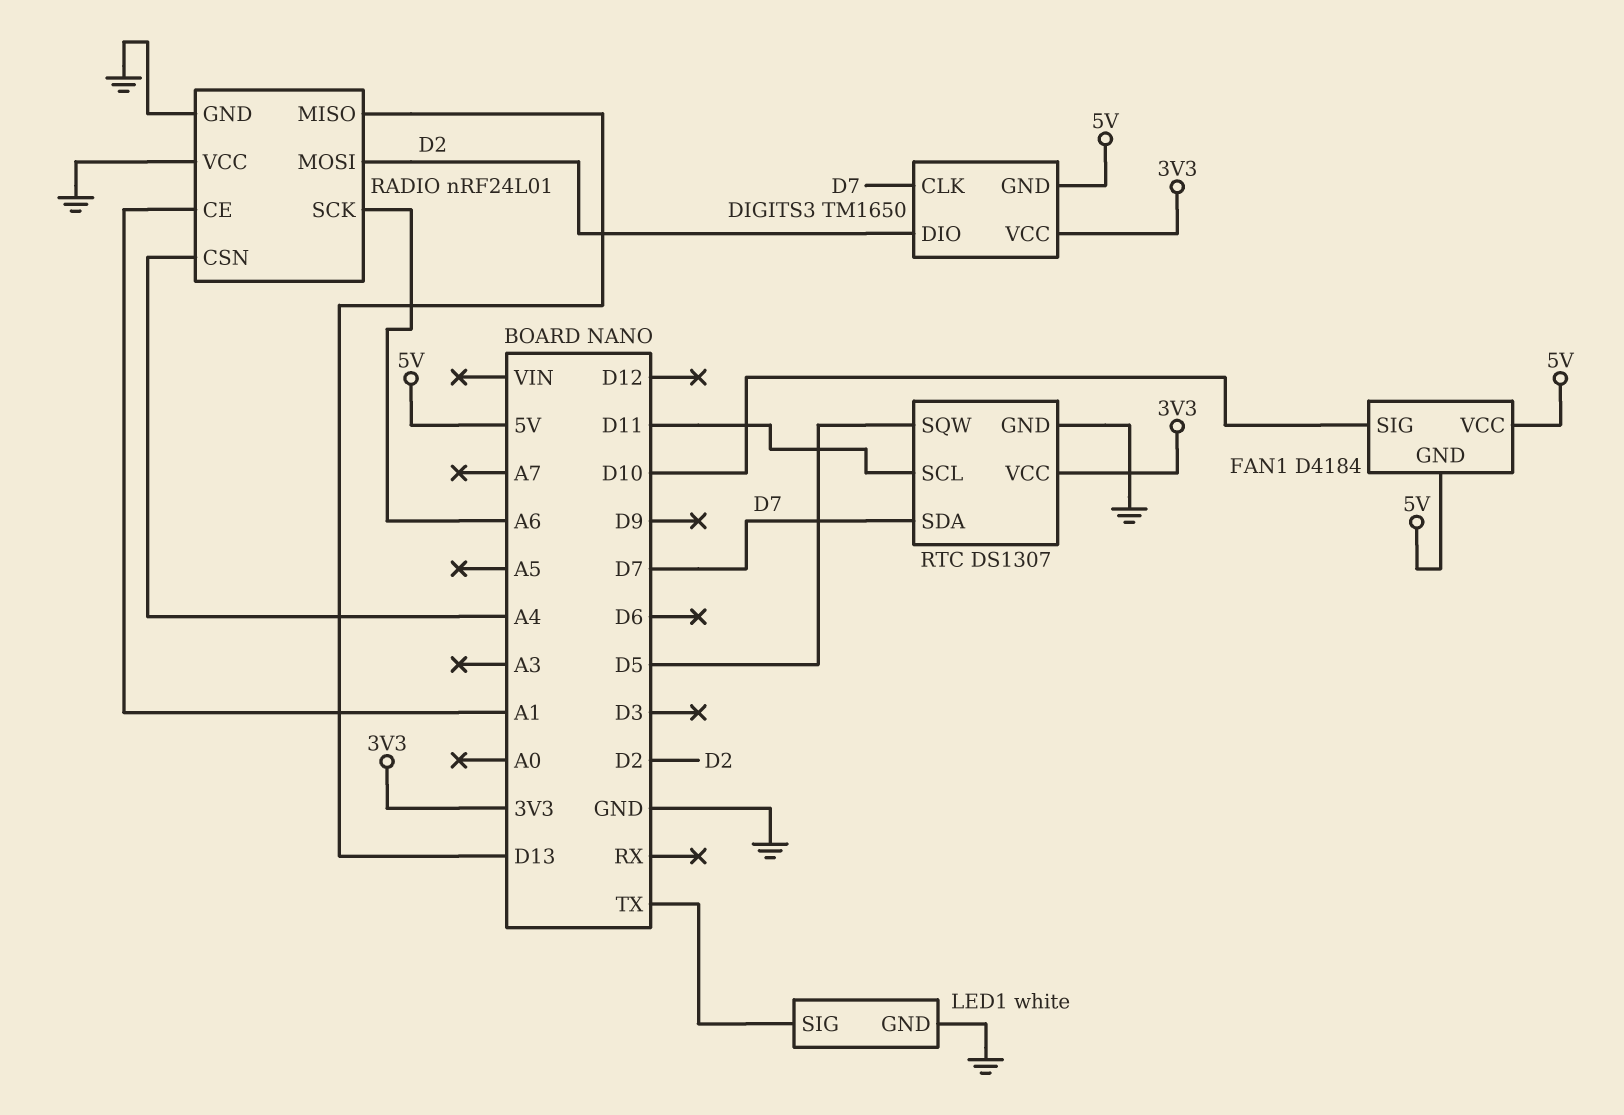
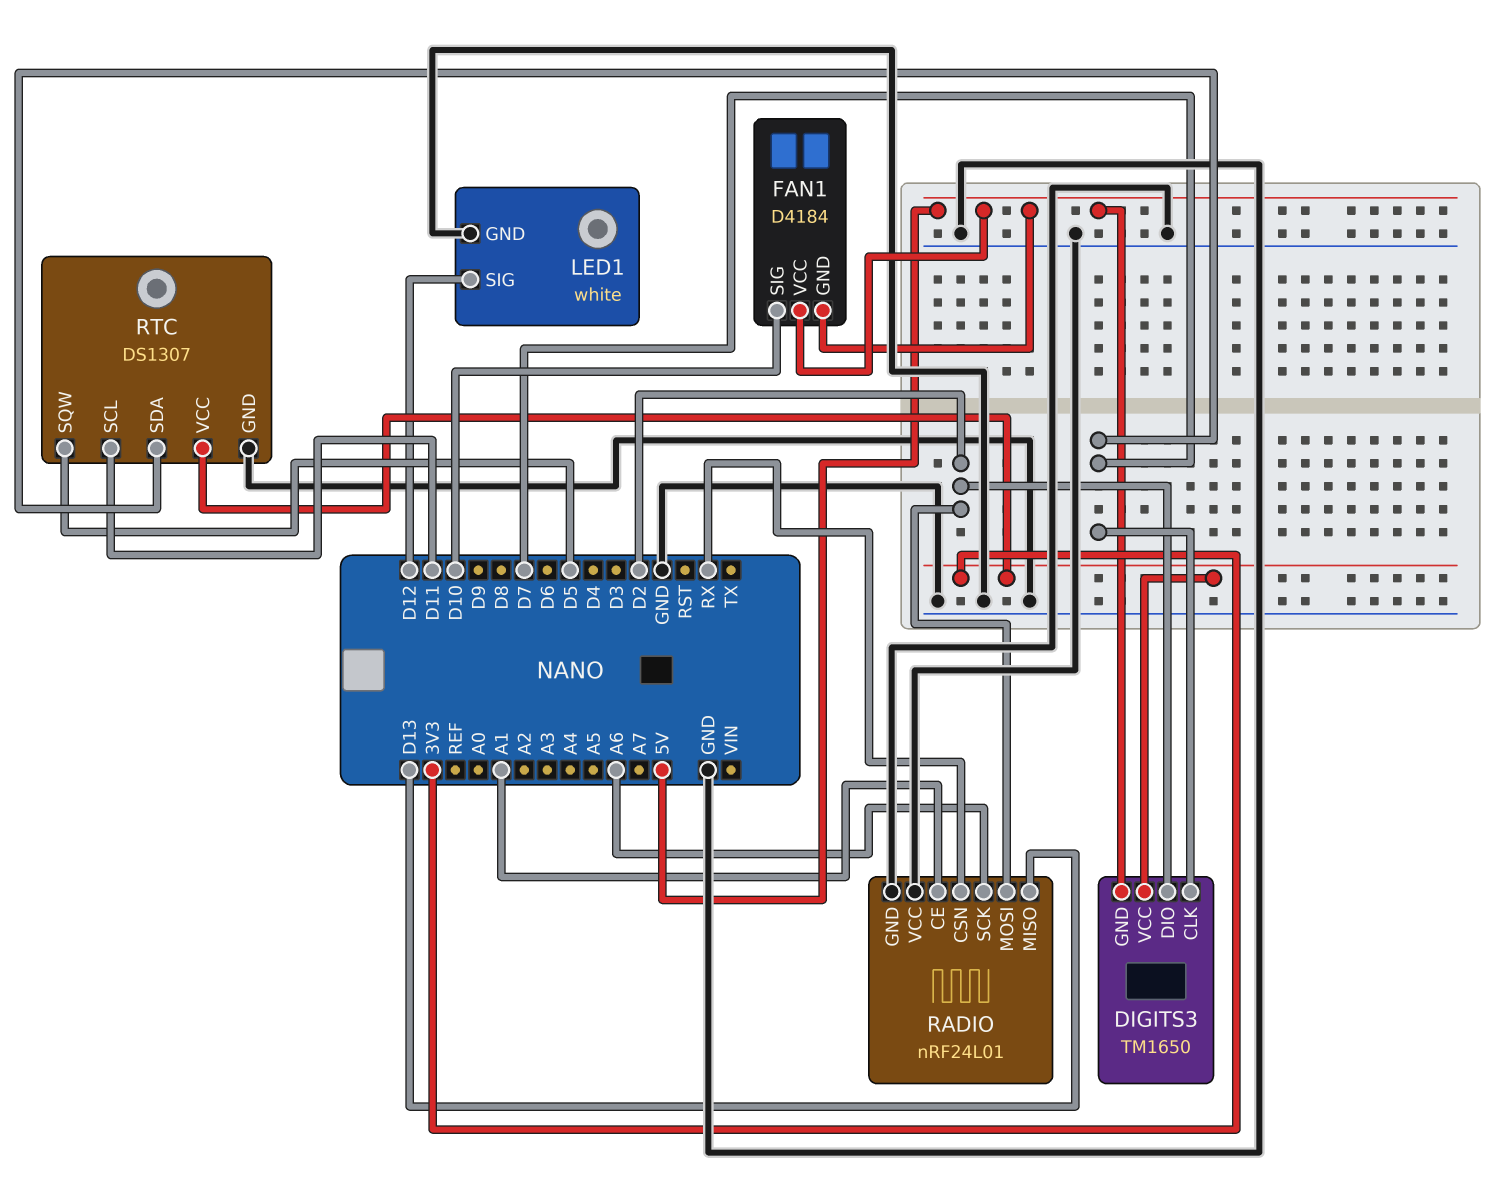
LED1 pin SIG: TX -> D12
RADIO pin CSN: A4 -> RX

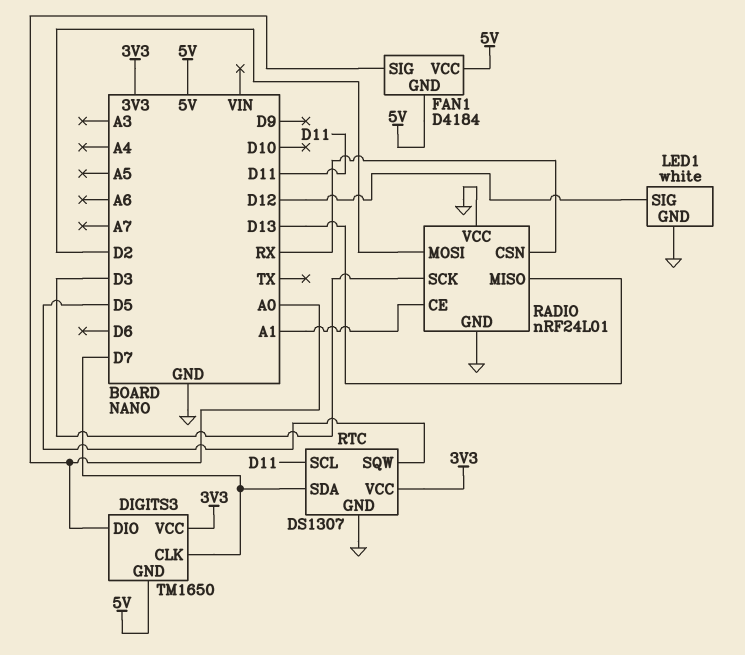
DIGITS3 pin DIO: D2 -> A0
FAN1 pin SIG: D10 -> A0
RADIO pin SCK: A6 -> D3

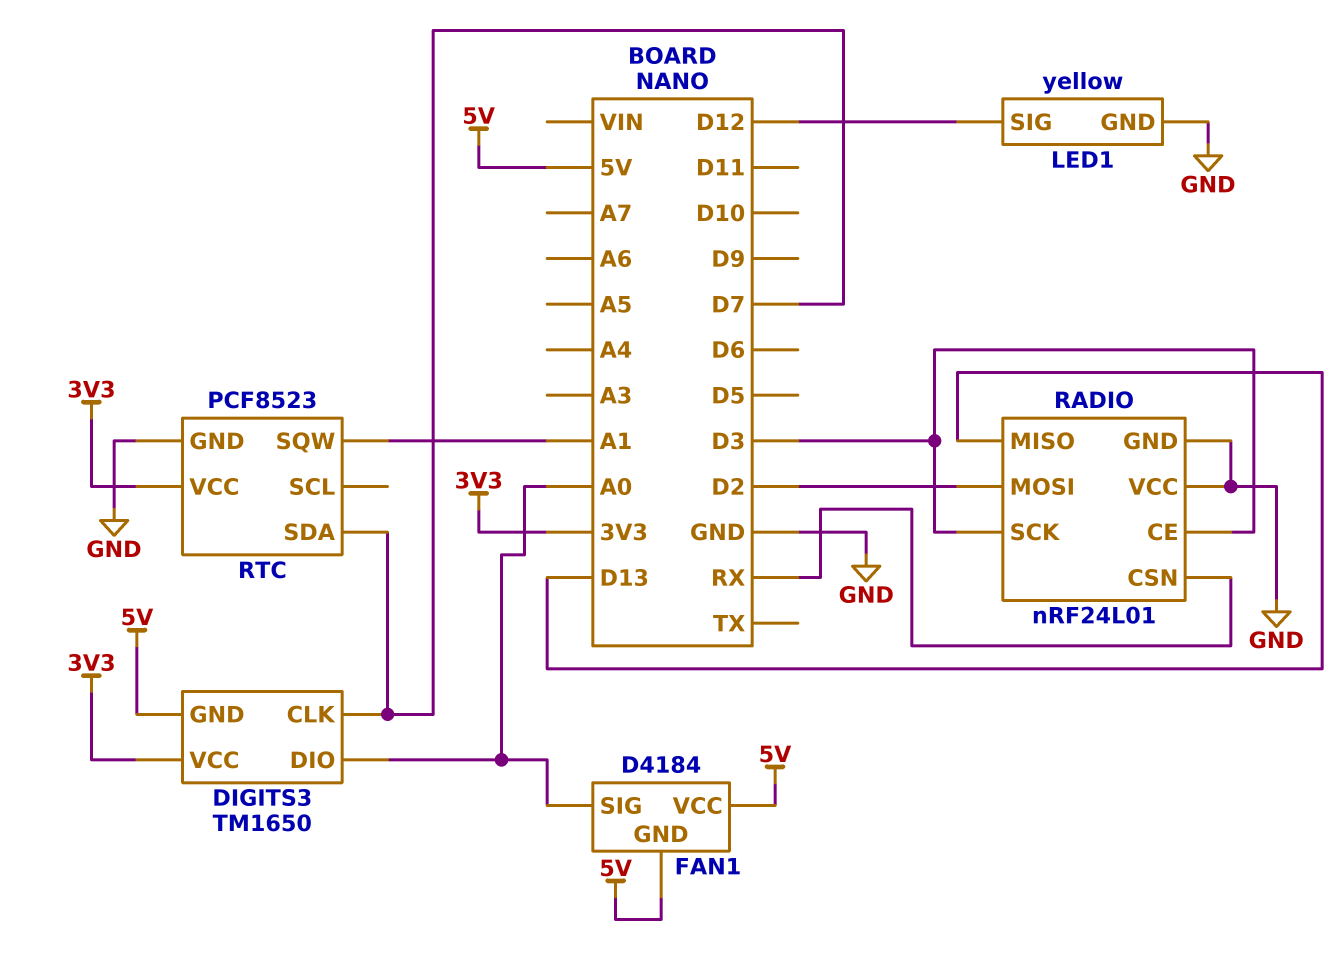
LED1: white -> yellow
RADIO pin CE: A1 -> D3
RTC: DS1307 -> PCF8523
RTC pin SCL: D11 -> none
RTC pin SQW: D5 -> A1

